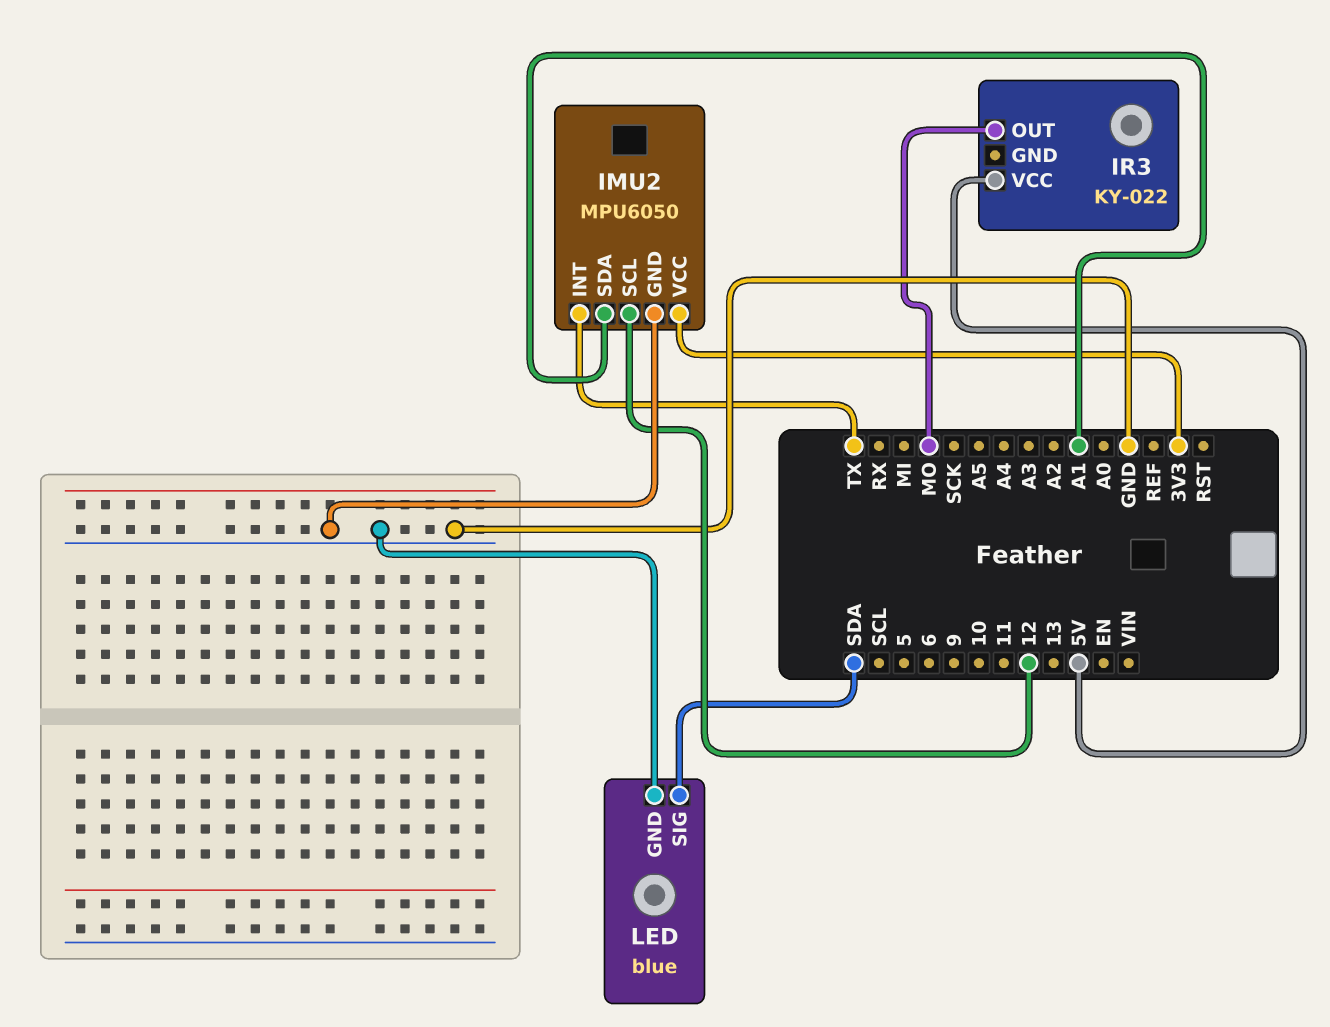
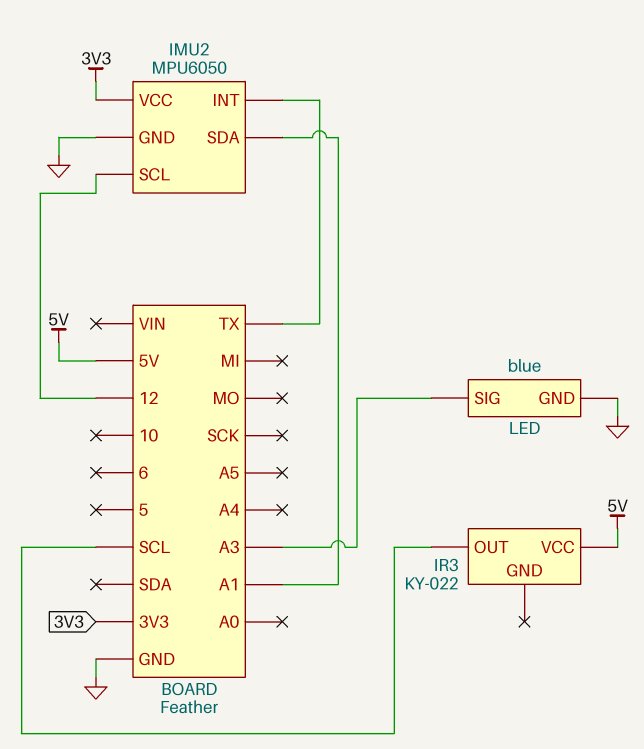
IR3 pin OUT: MO -> SCL
LED pin SIG: SDA -> A3

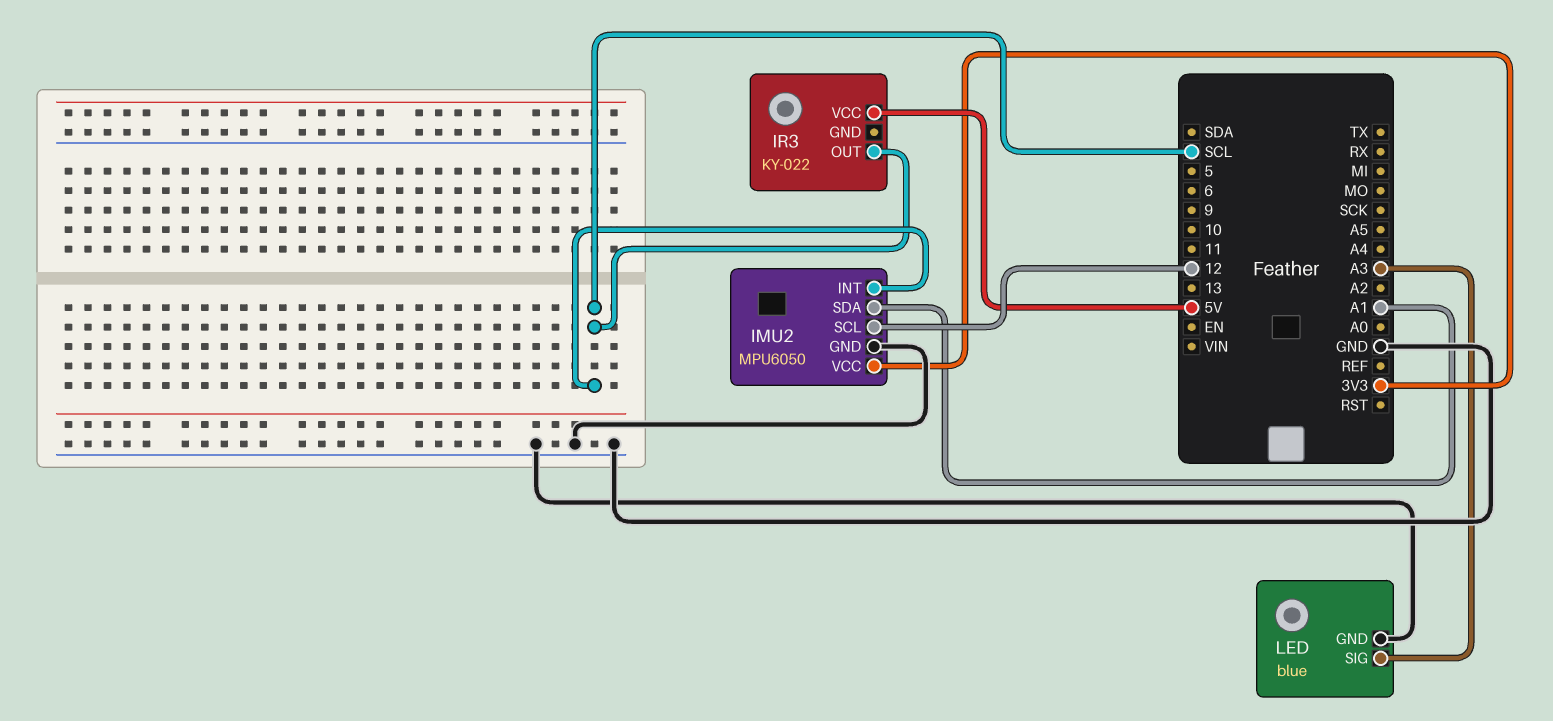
IMU2 pin INT: TX -> SCL

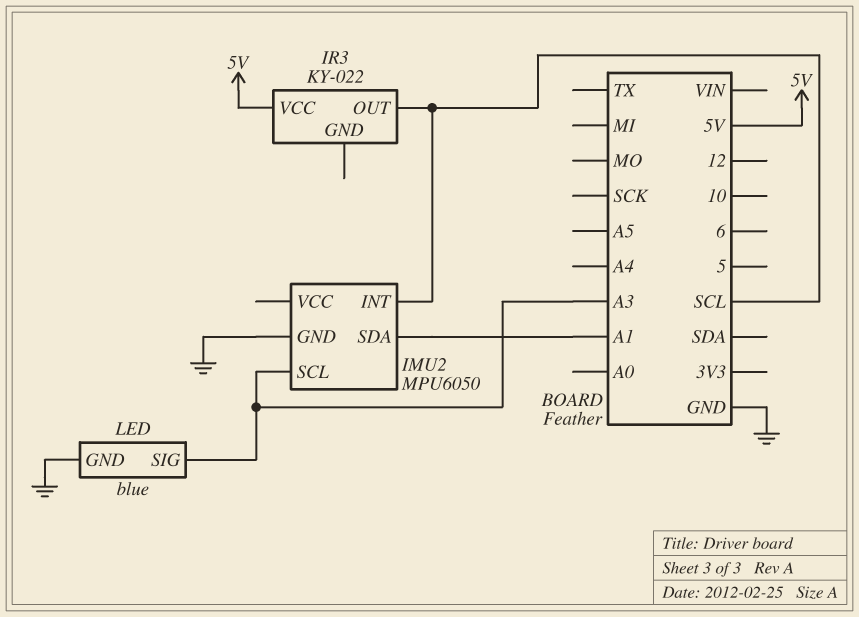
IMU2 pin SCL: 12 -> A3
IMU2 pin VCC: 3V3 -> none

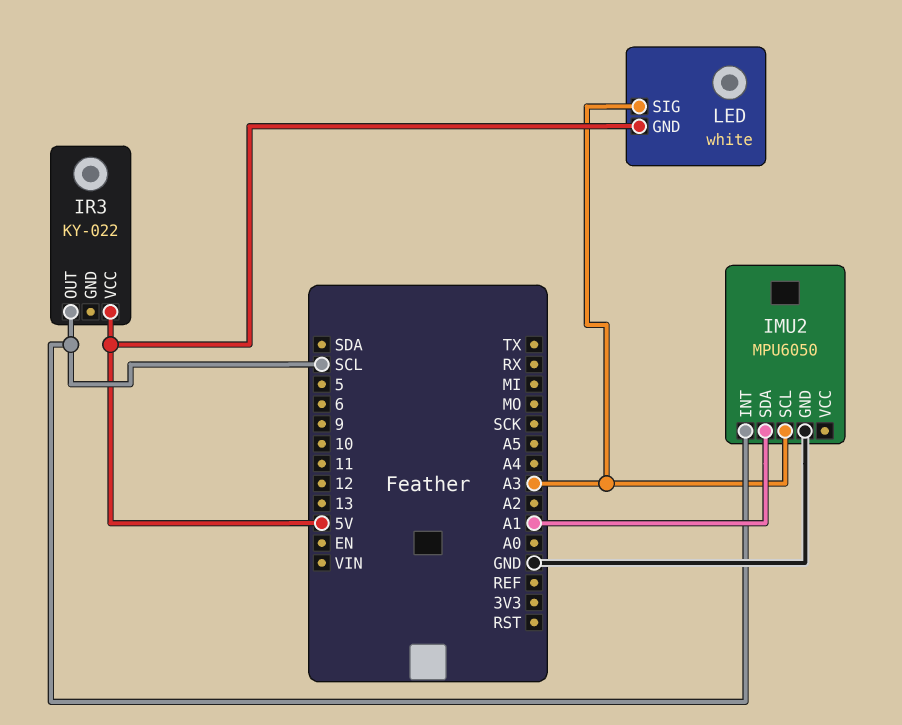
LED: blue -> white
LED pin GND: GND -> 5V

